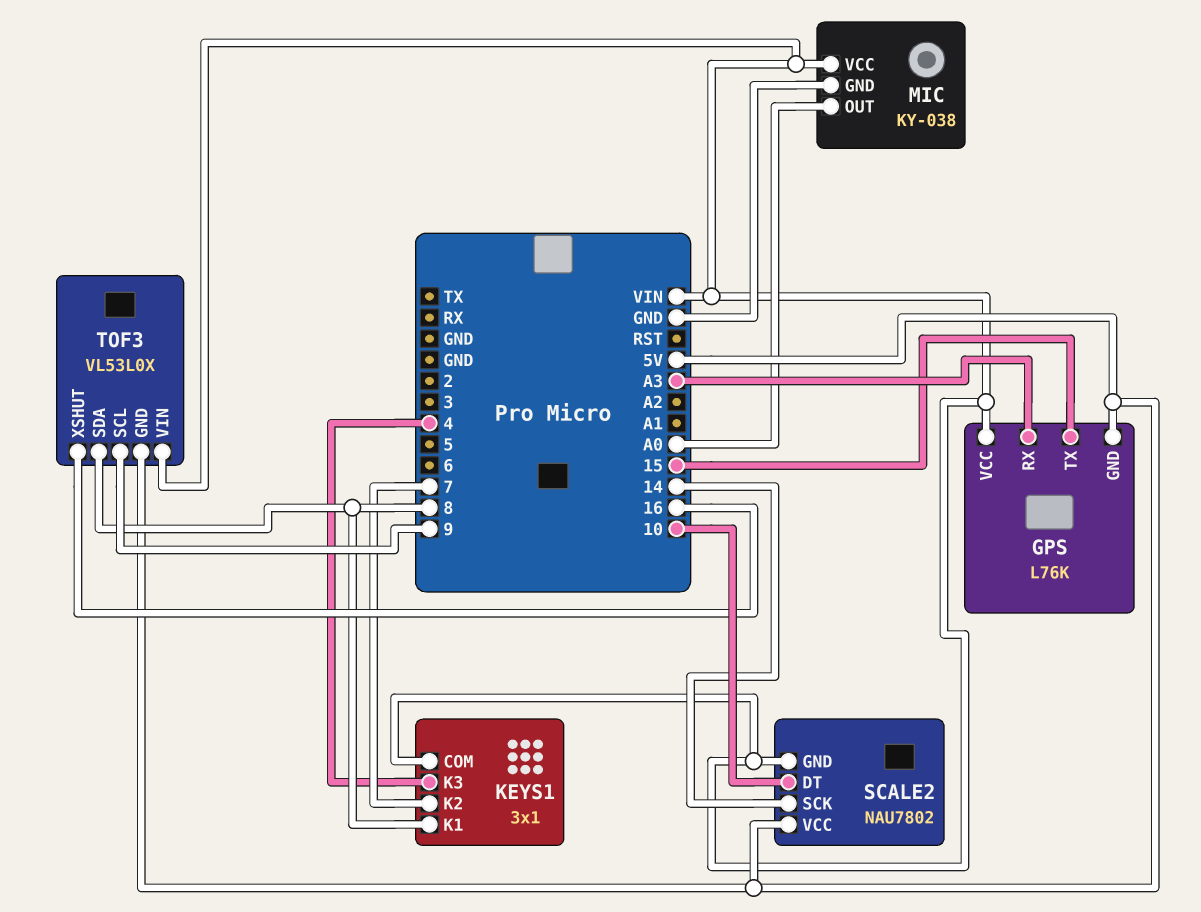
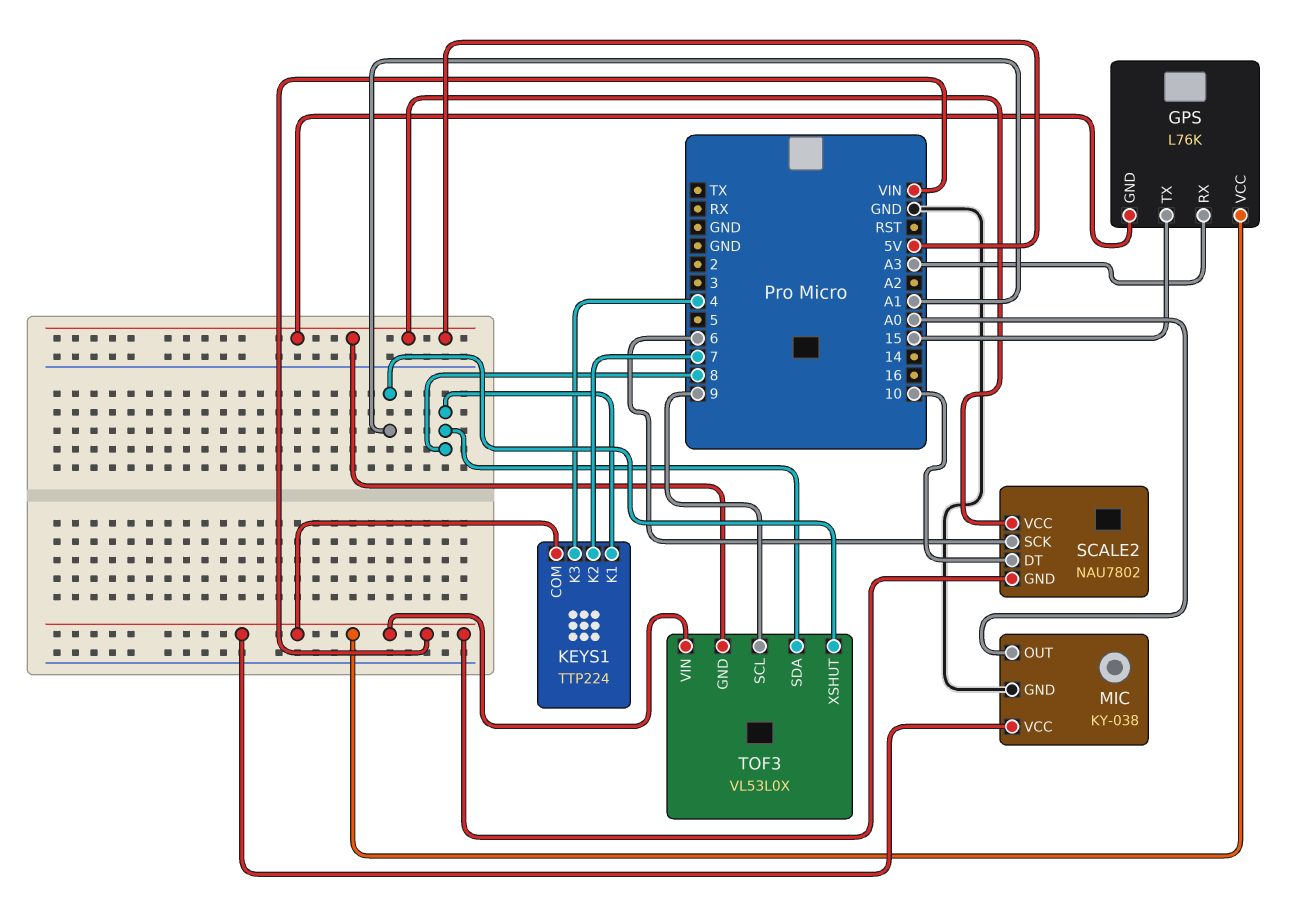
KEYS1: 3x1 -> TTP224
SCALE2 pin SCK: 14 -> 6
TOF3 pin XSHUT: 16 -> A1

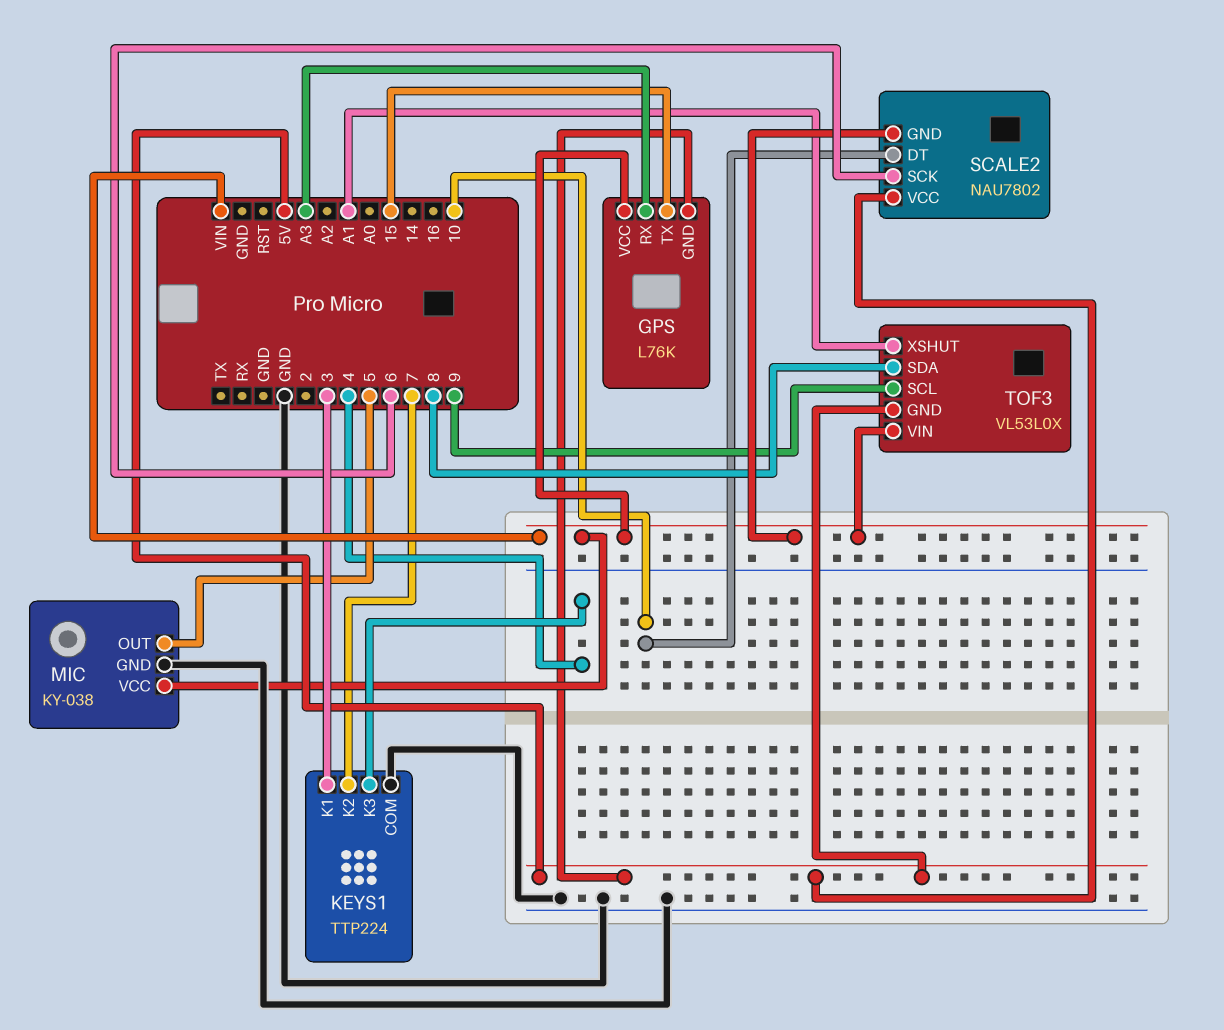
KEYS1 pin COM: VIN -> GND
KEYS1 pin K1: 8 -> 3
MIC pin OUT: A0 -> 5

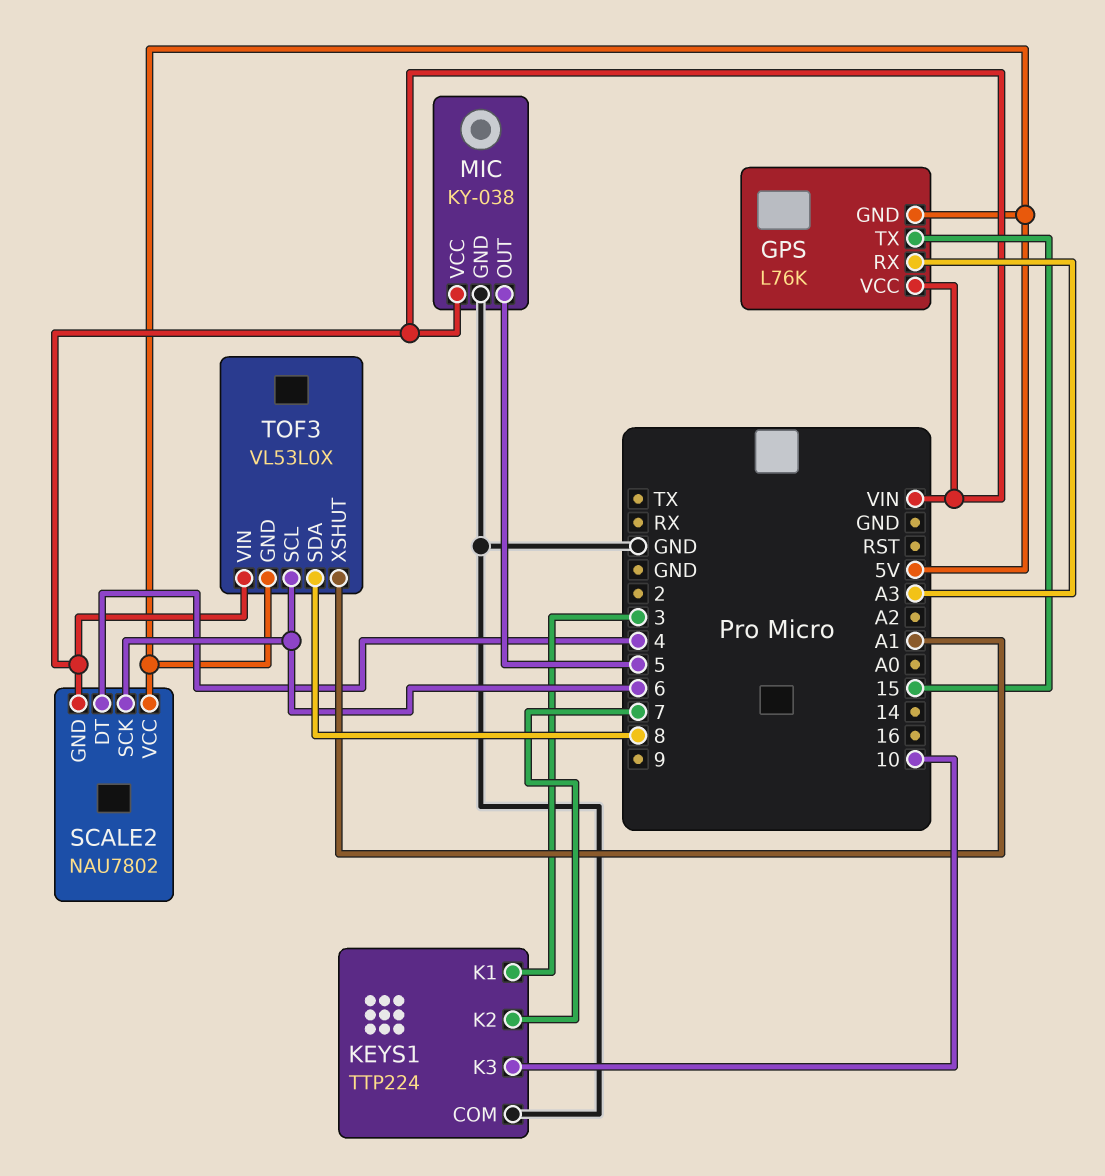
KEYS1 pin K3: 4 -> 10
SCALE2 pin DT: 10 -> 4
TOF3 pin SCL: 9 -> 6

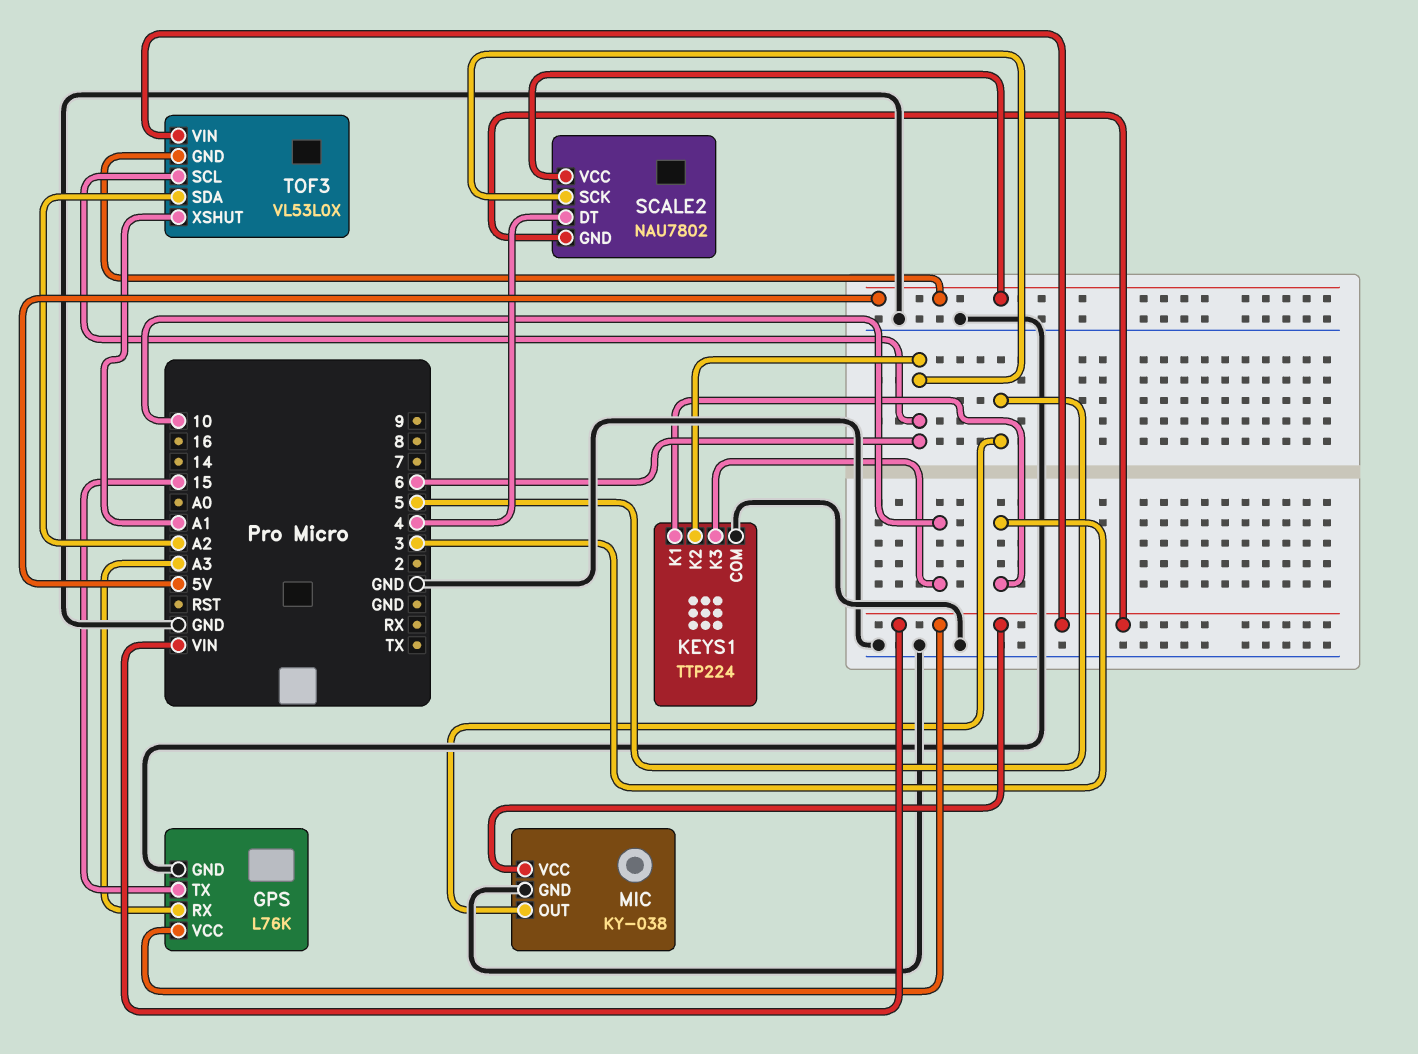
GPS pin GND: 5V -> GND
KEYS1 pin K2: 7 -> 6
TOF3 pin SDA: 8 -> A2

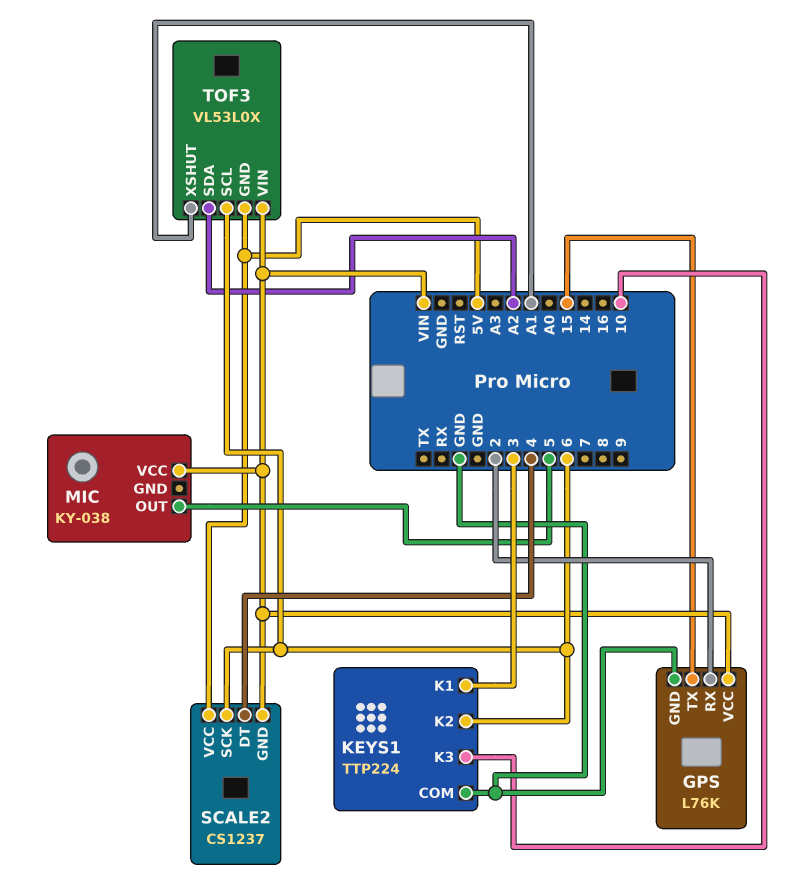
GPS pin RX: A3 -> 2
MIC pin GND: GND -> none
SCALE2: NAU7802 -> CS1237

